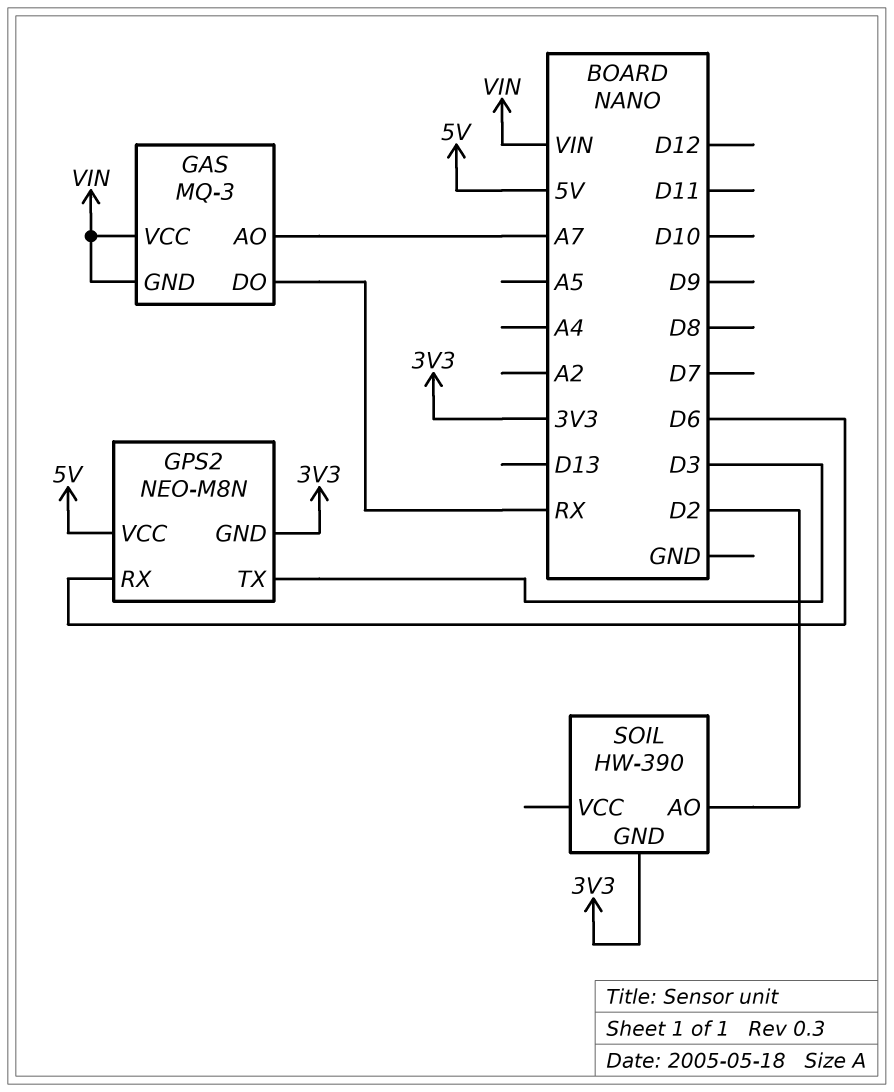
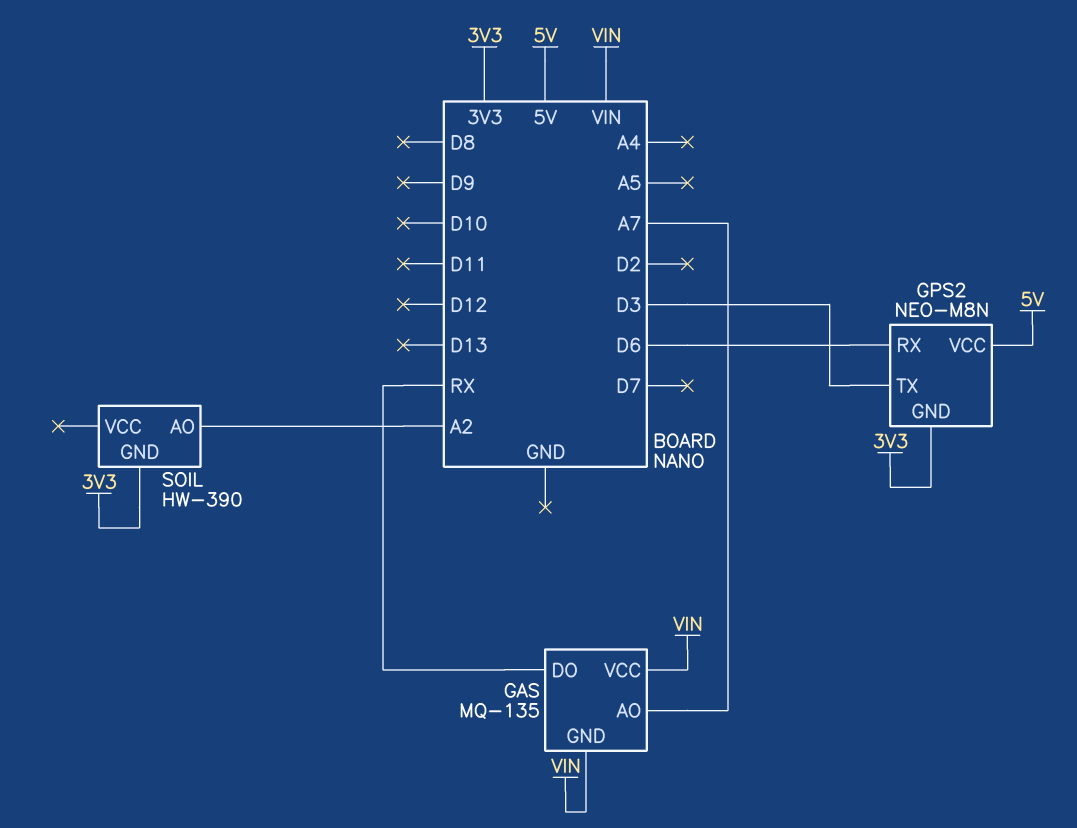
GAS: MQ-3 -> MQ-135
SOIL pin AO: D2 -> A2

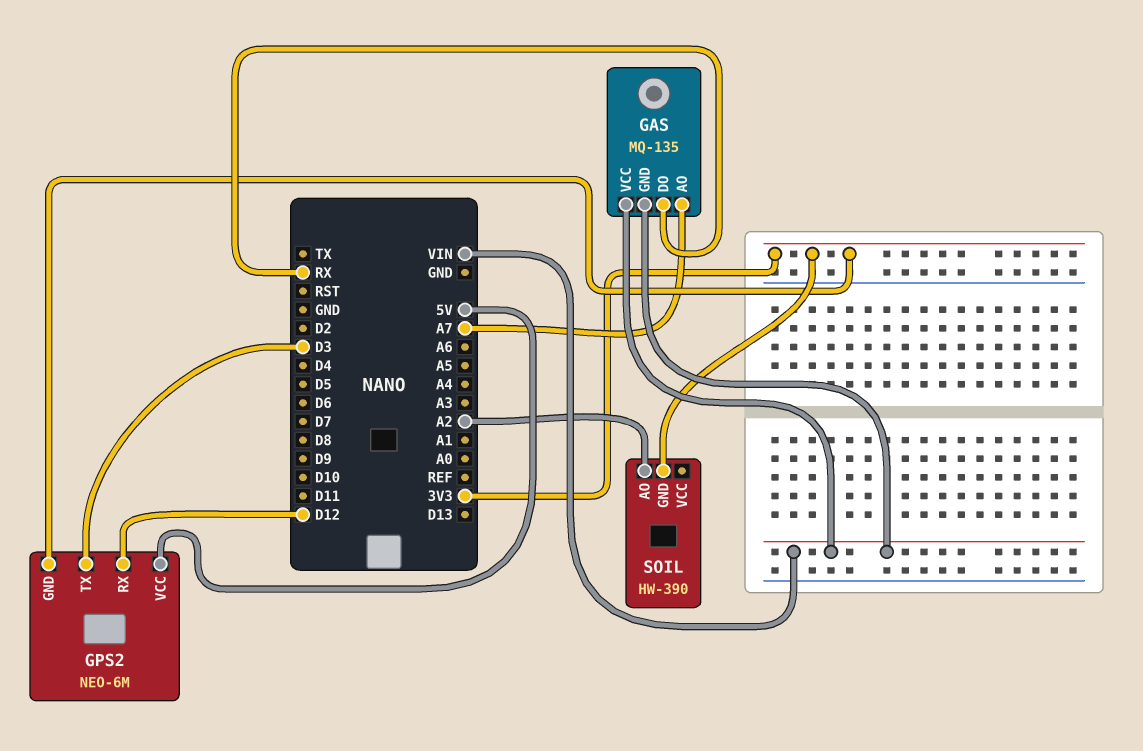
GPS2: NEO-M8N -> NEO-6M
GPS2 pin RX: D6 -> D12

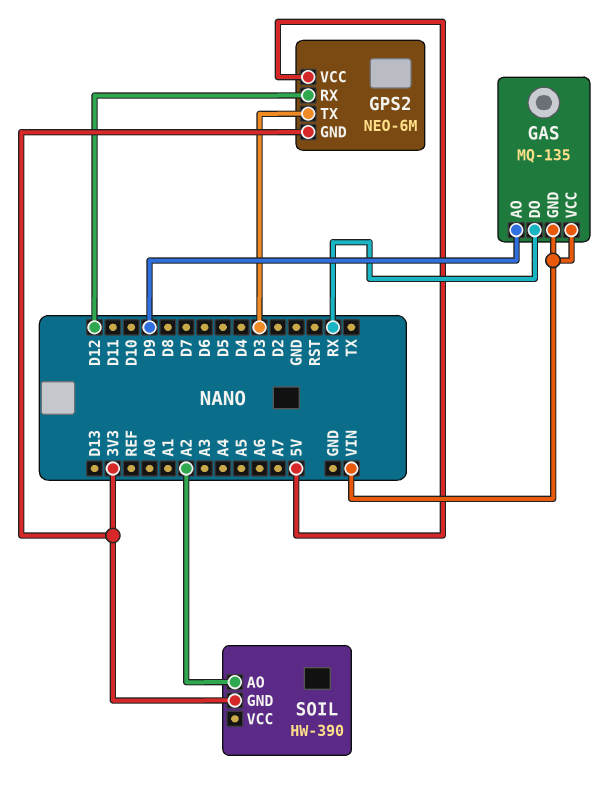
GAS pin AO: A7 -> D9

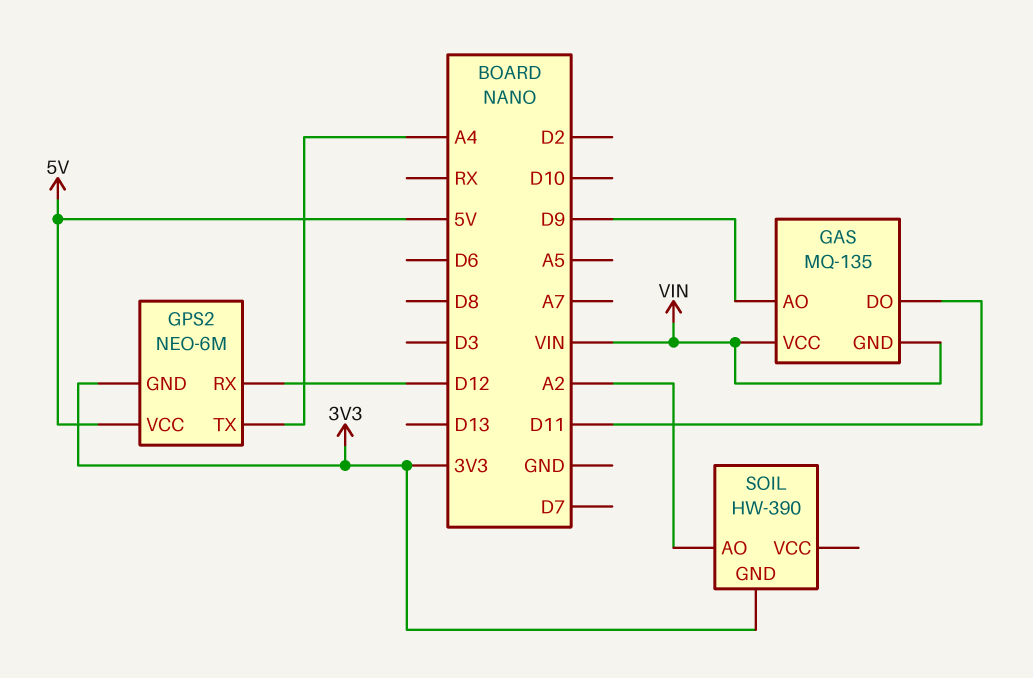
GAS pin DO: RX -> D11
GPS2 pin TX: D3 -> A4

